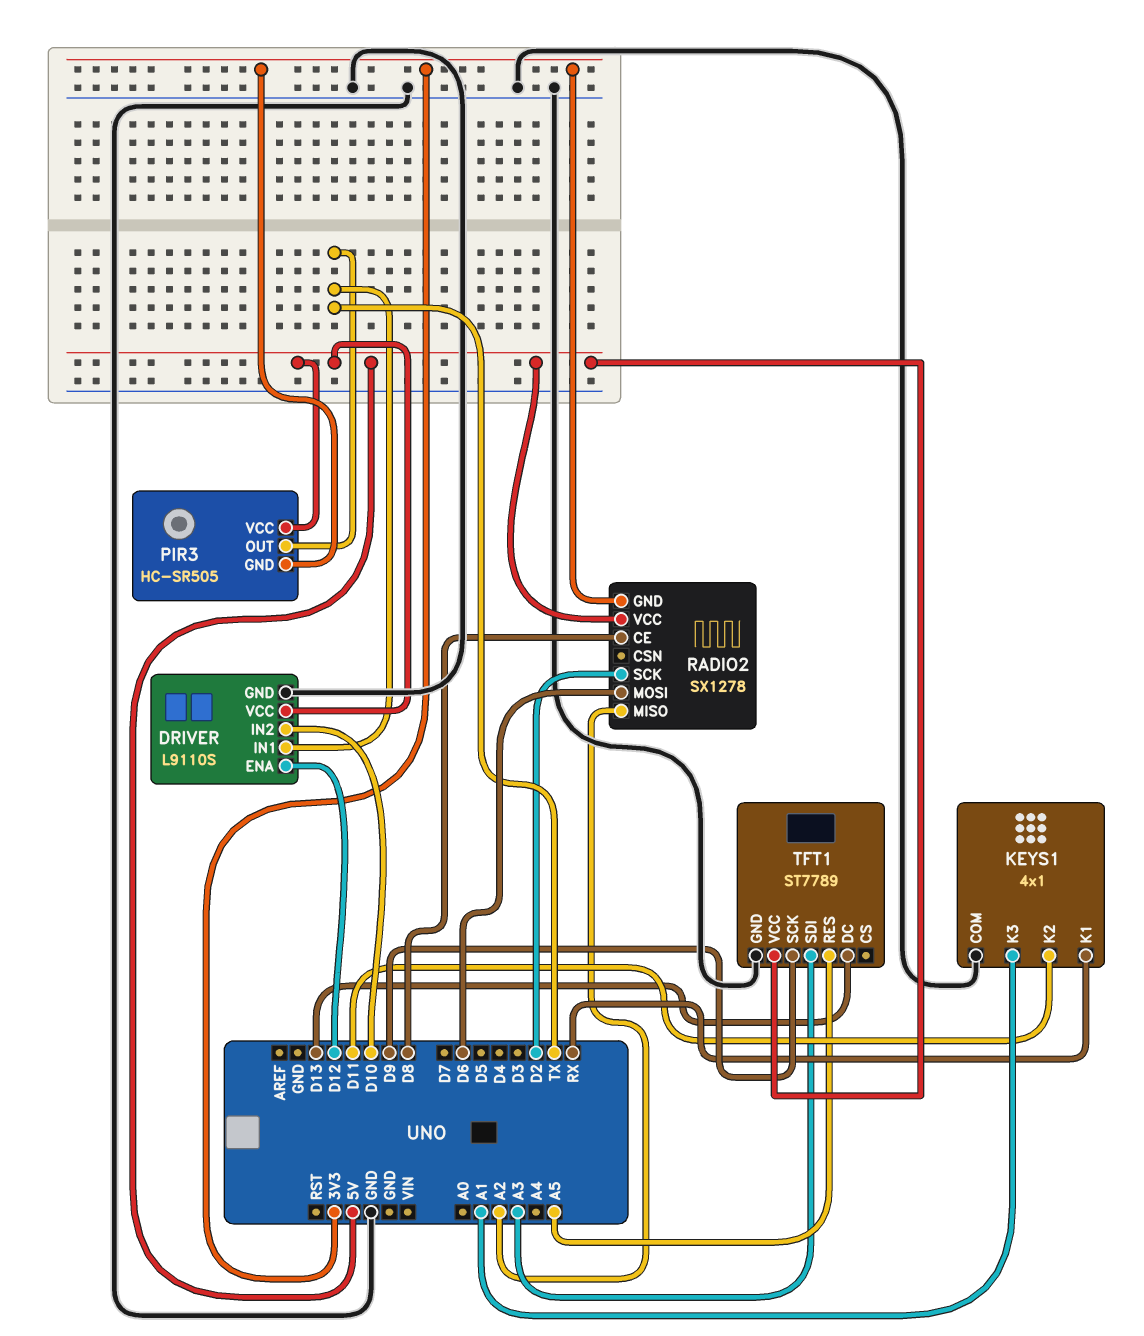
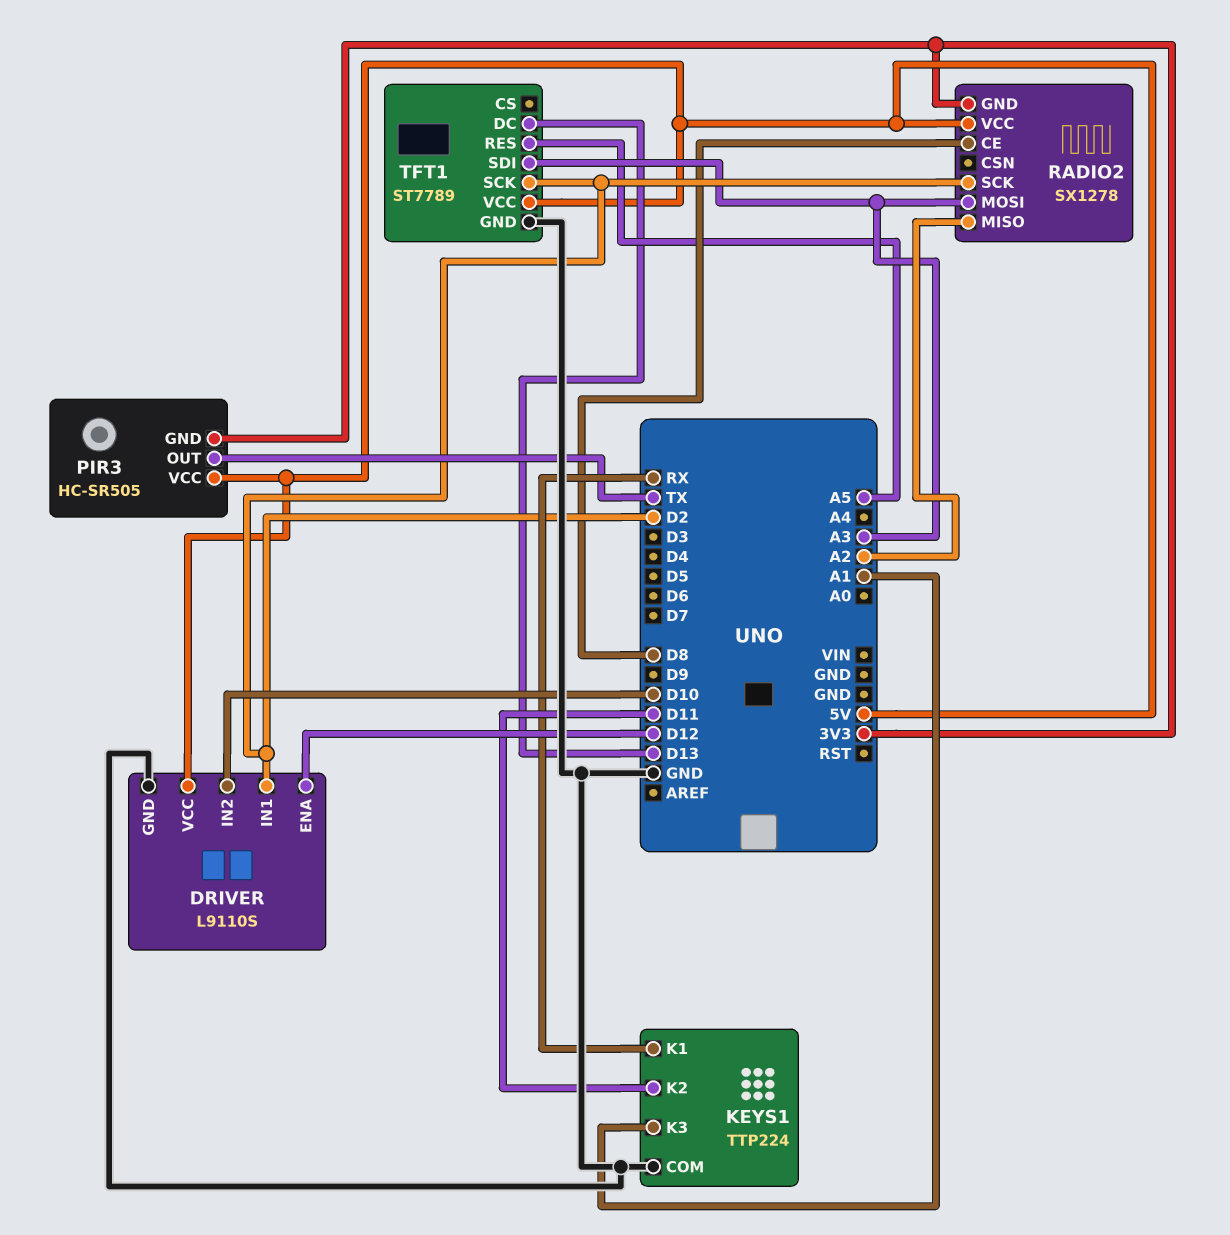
DRIVER pin IN1: TX -> D2
KEYS1: 4x1 -> TTP224
RADIO2 pin MOSI: D6 -> A3
TFT1 pin SCK: D9 -> D2

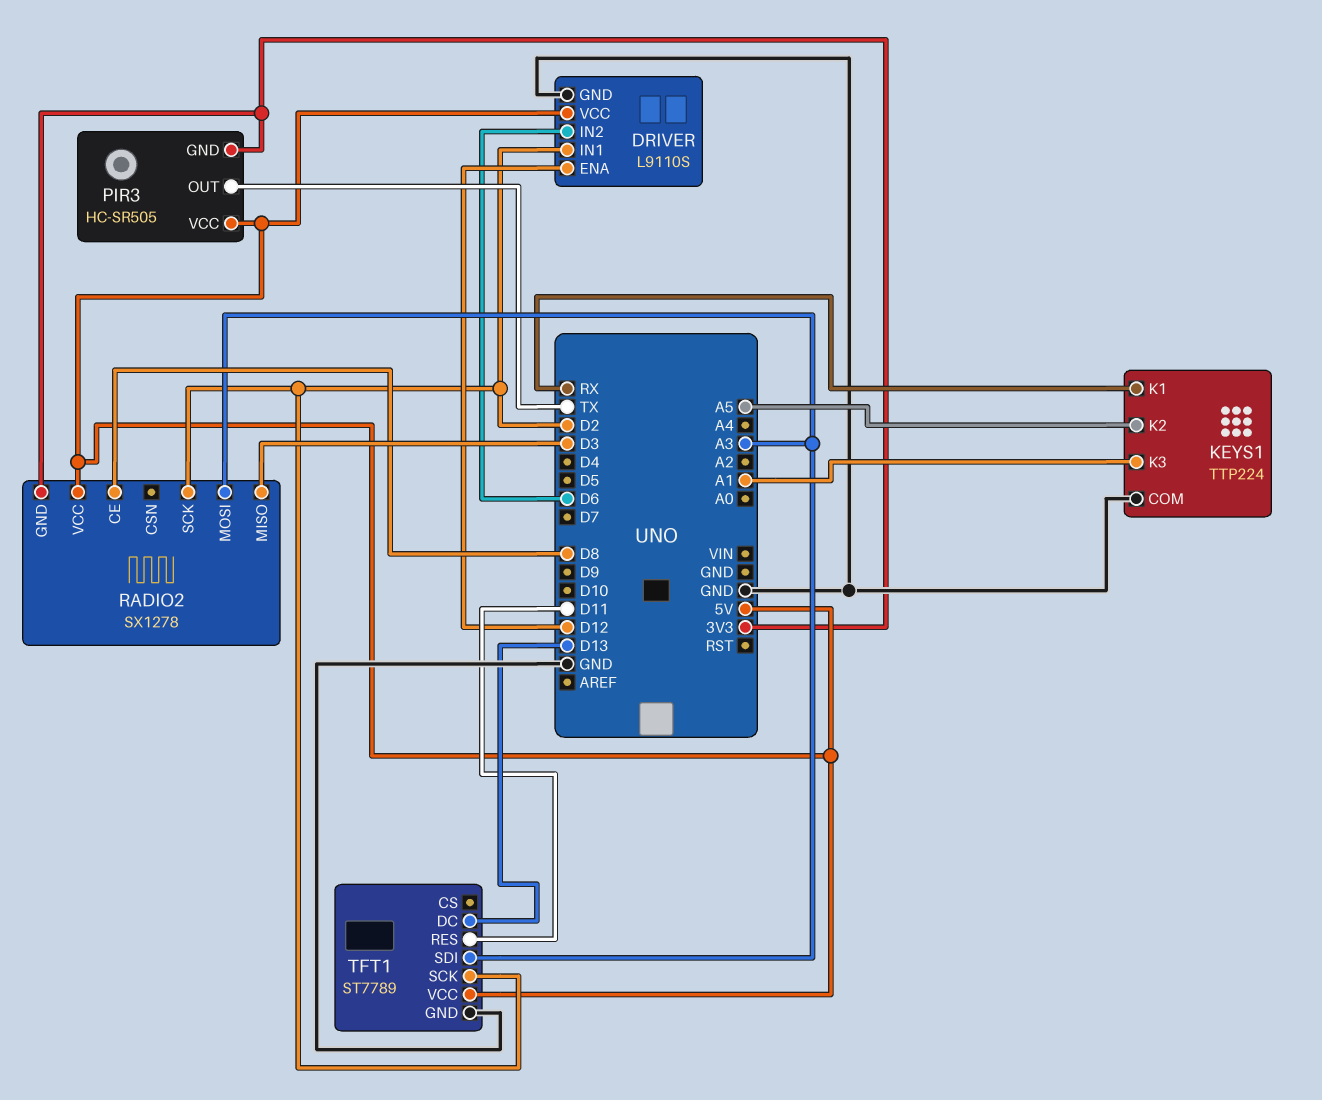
DRIVER pin IN2: D10 -> D6
KEYS1 pin K2: D11 -> A5
RADIO2 pin MISO: A2 -> D3
TFT1 pin RES: A5 -> D11

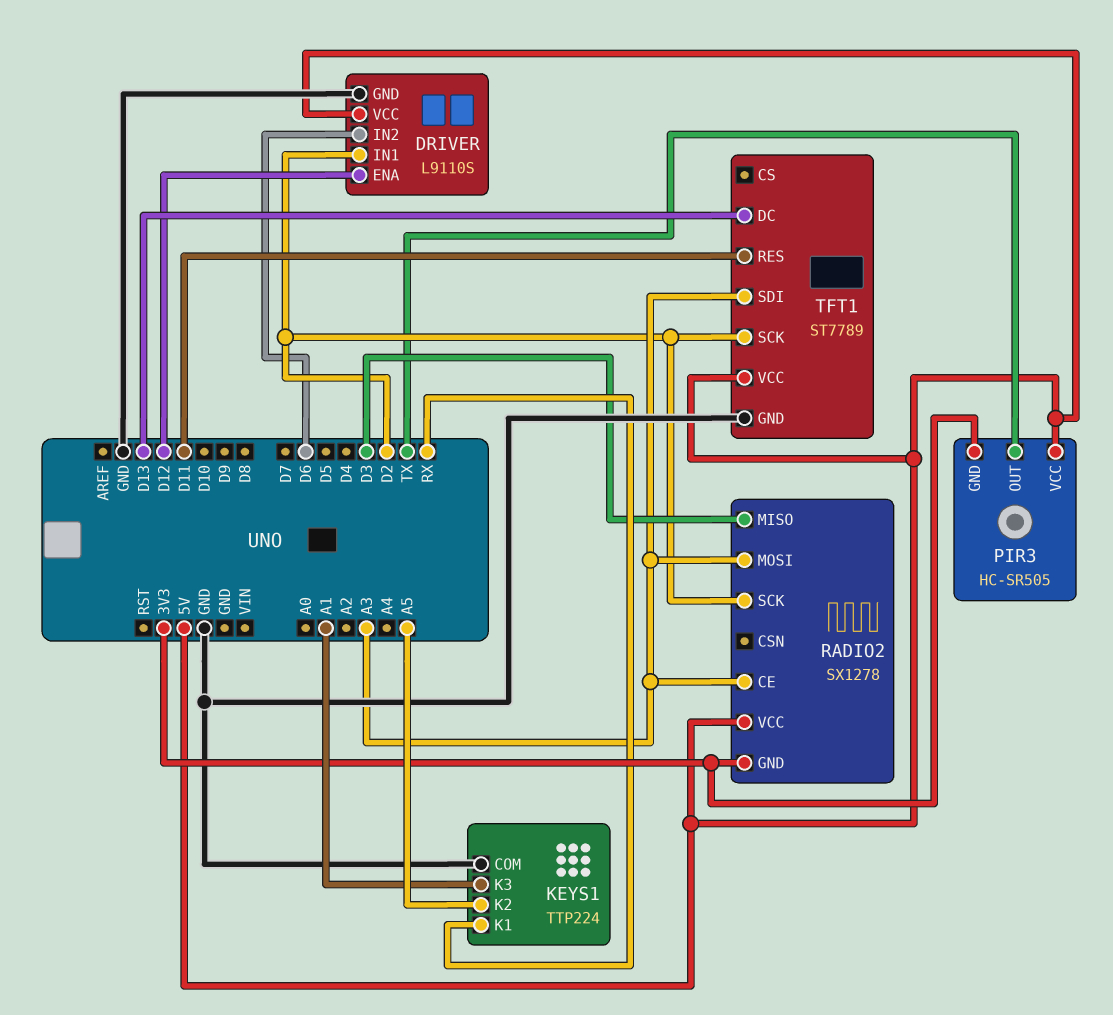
RADIO2 pin CE: D8 -> A3

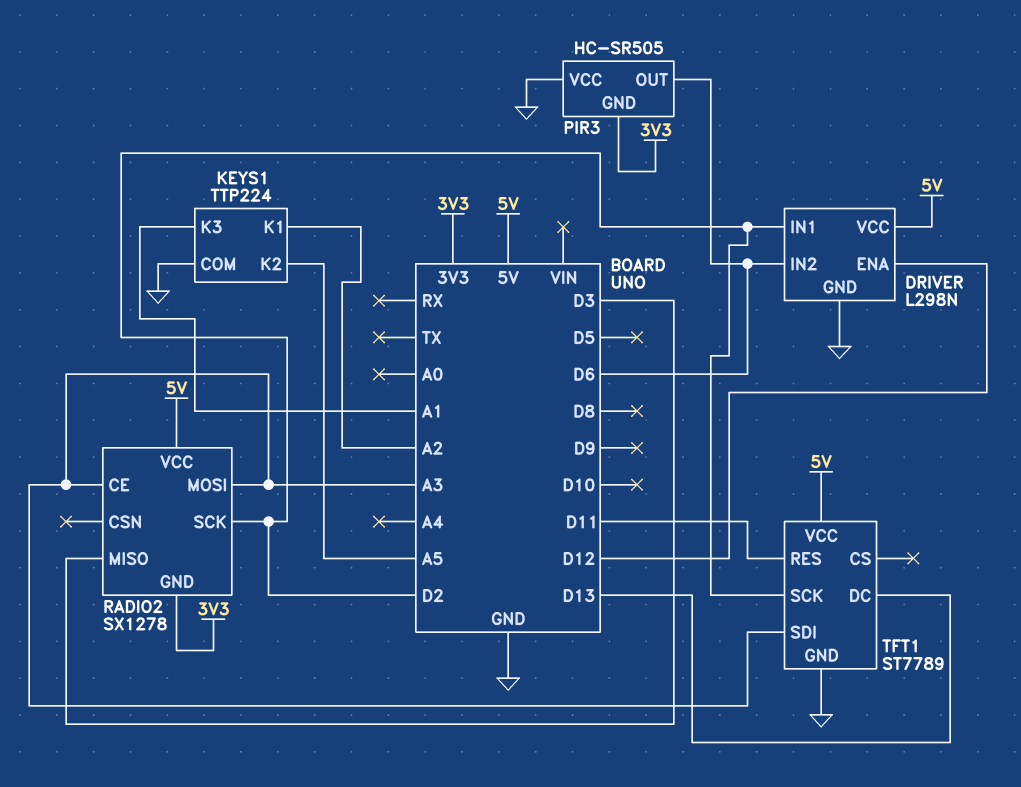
DRIVER: L9110S -> L298N
KEYS1 pin K1: RX -> A2
PIR3 pin OUT: TX -> D6
PIR3 pin VCC: 5V -> GND

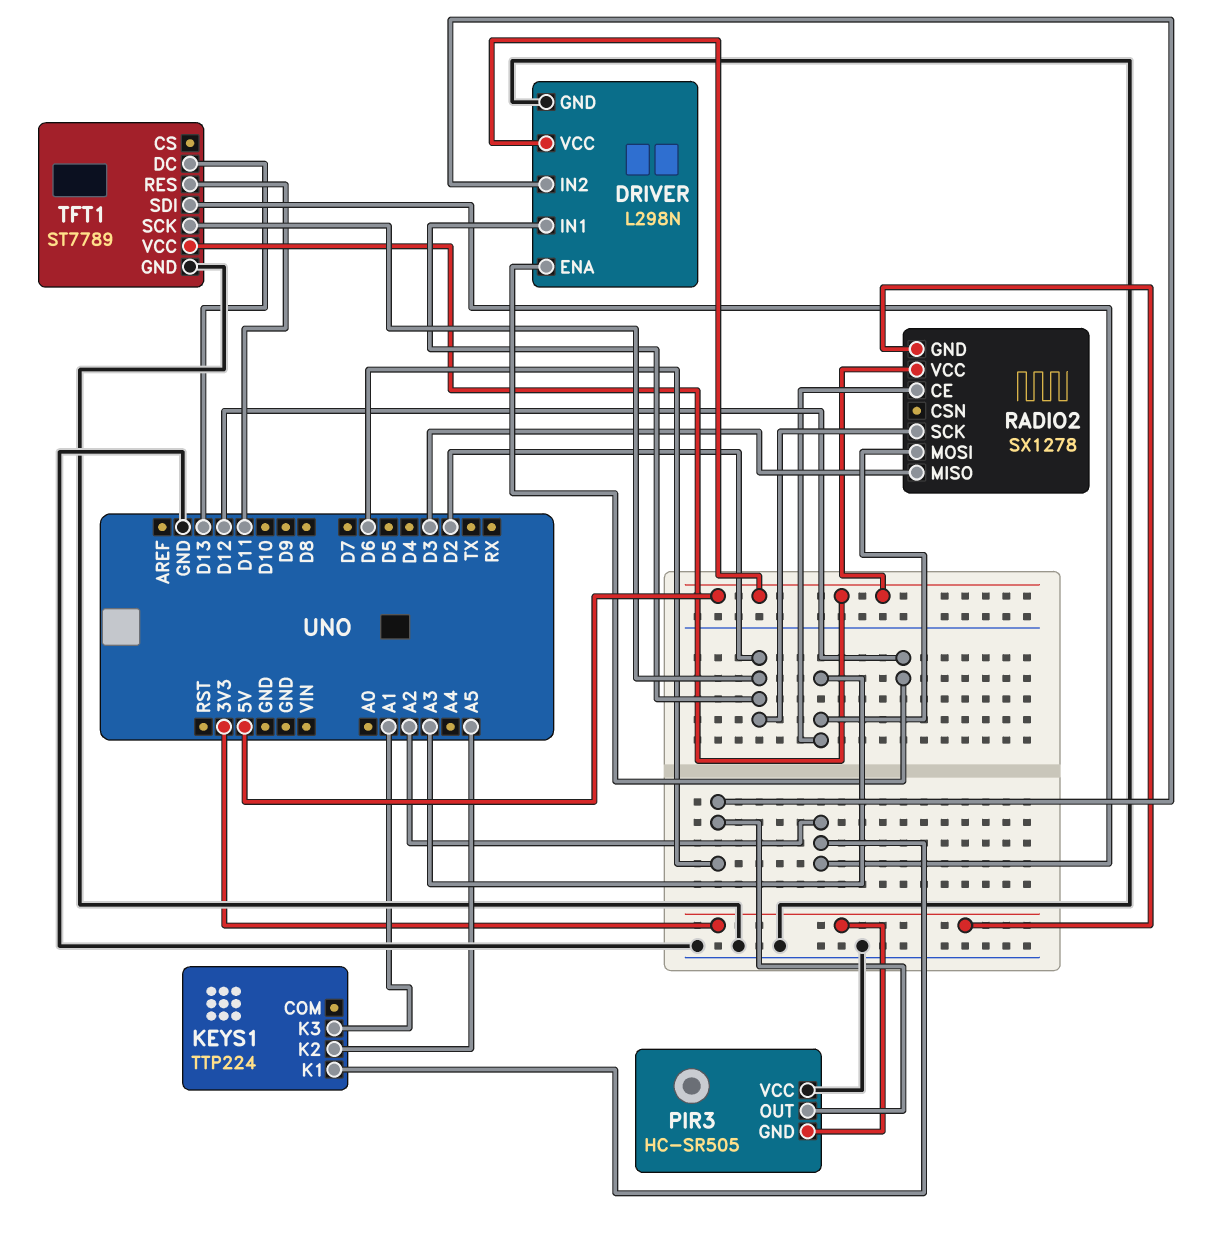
KEYS1 pin COM: GND -> none
TFT1 pin SDI: A3 -> A2

